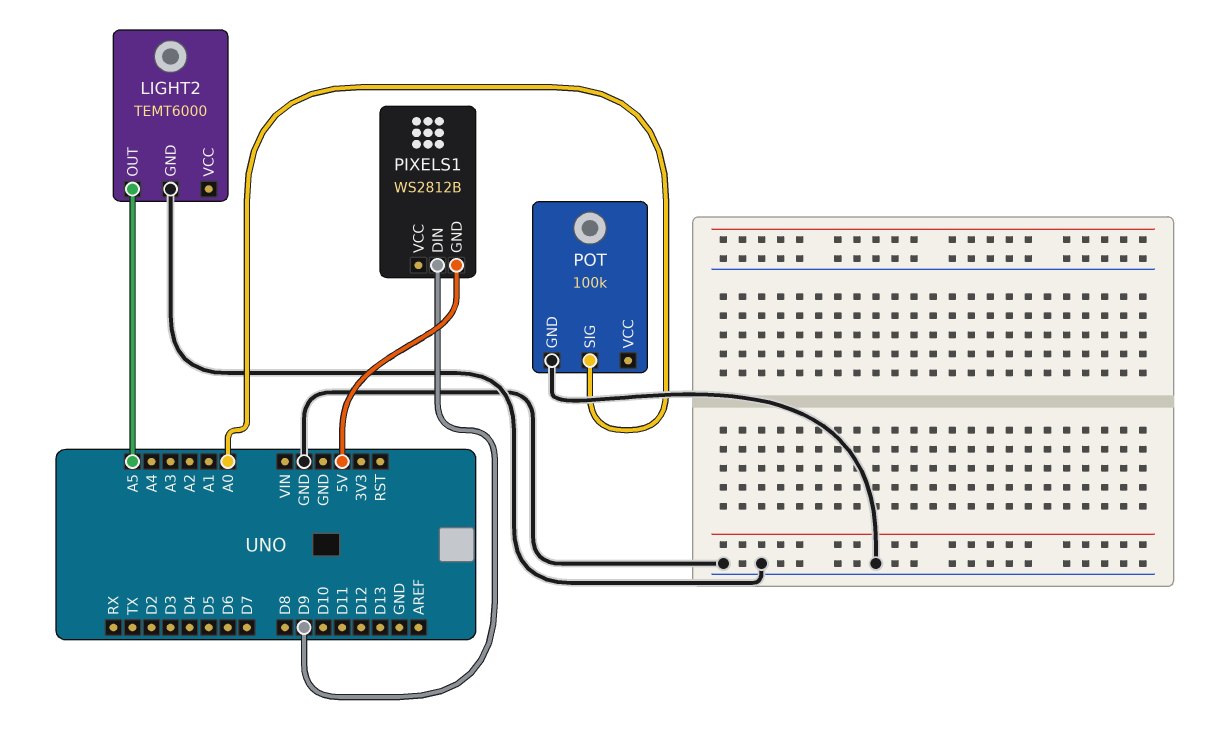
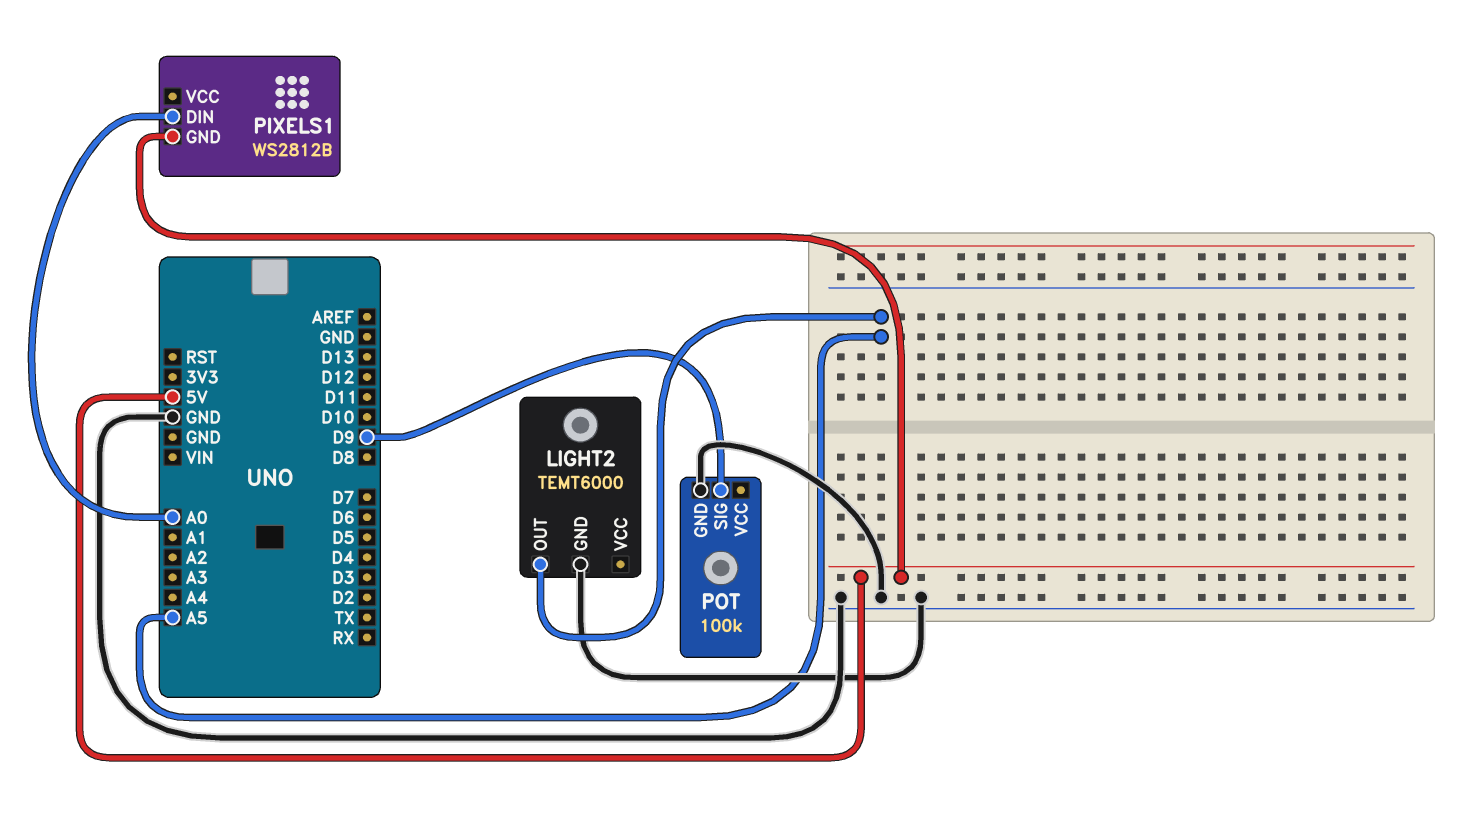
PIXELS1 pin DIN: D9 -> A0
POT pin SIG: A0 -> D9

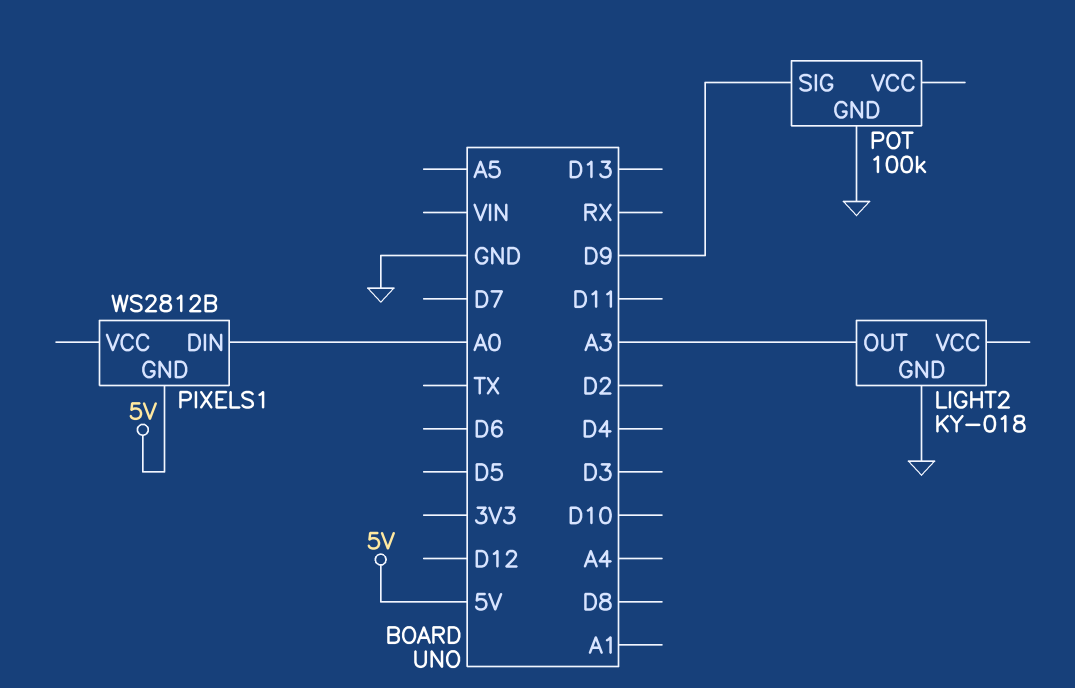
LIGHT2: TEMT6000 -> KY-018
LIGHT2 pin OUT: A5 -> A3

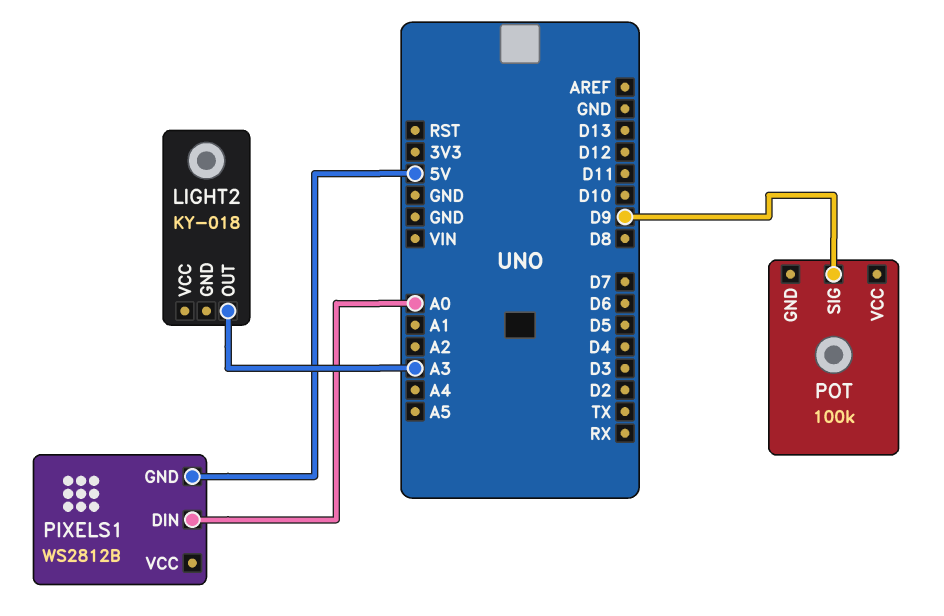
LIGHT2 pin GND: GND -> none
POT pin GND: GND -> none

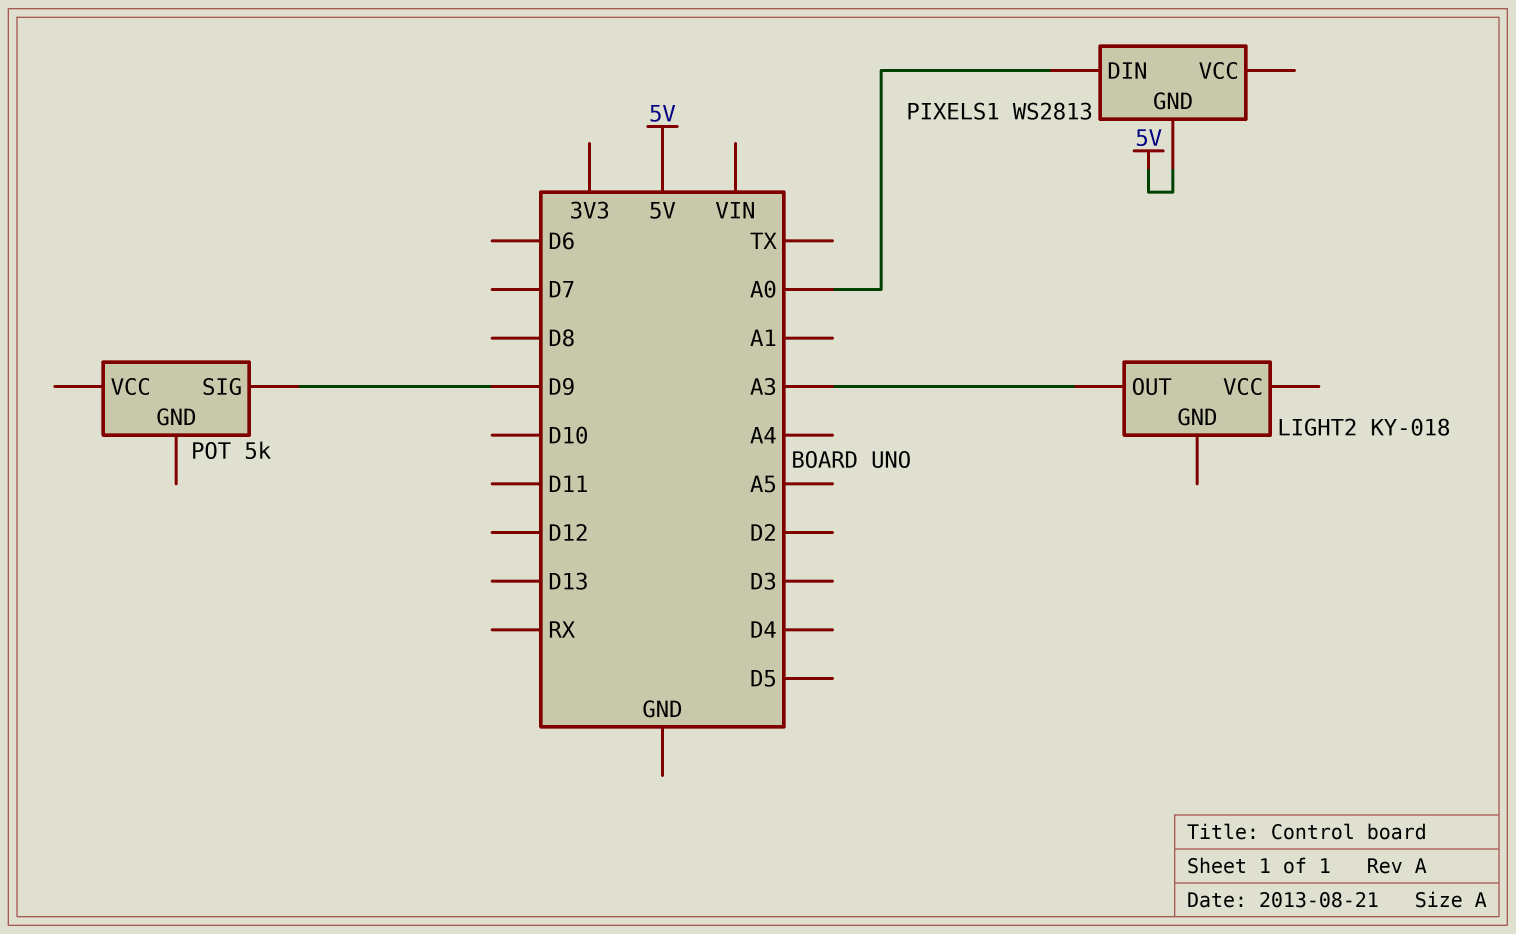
PIXELS1: WS2812B -> WS2813
POT: 100k -> 5k

